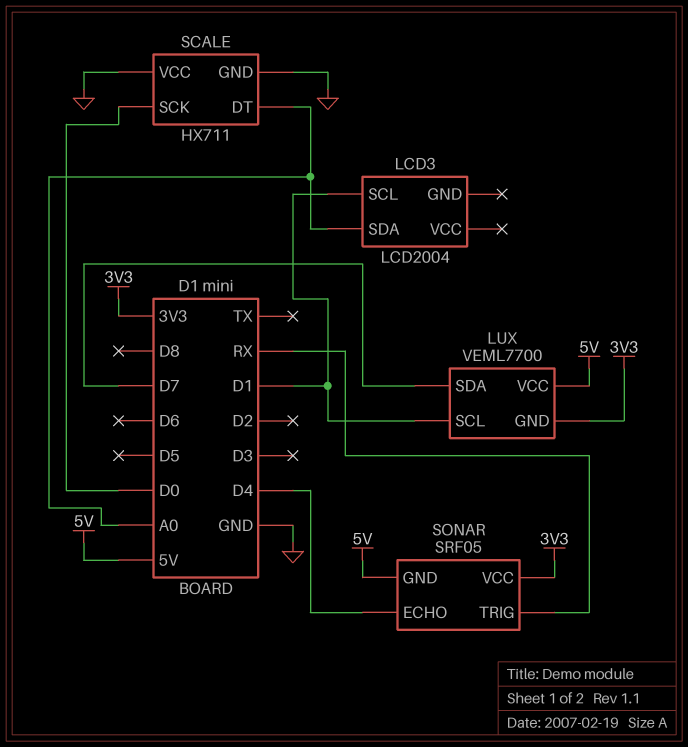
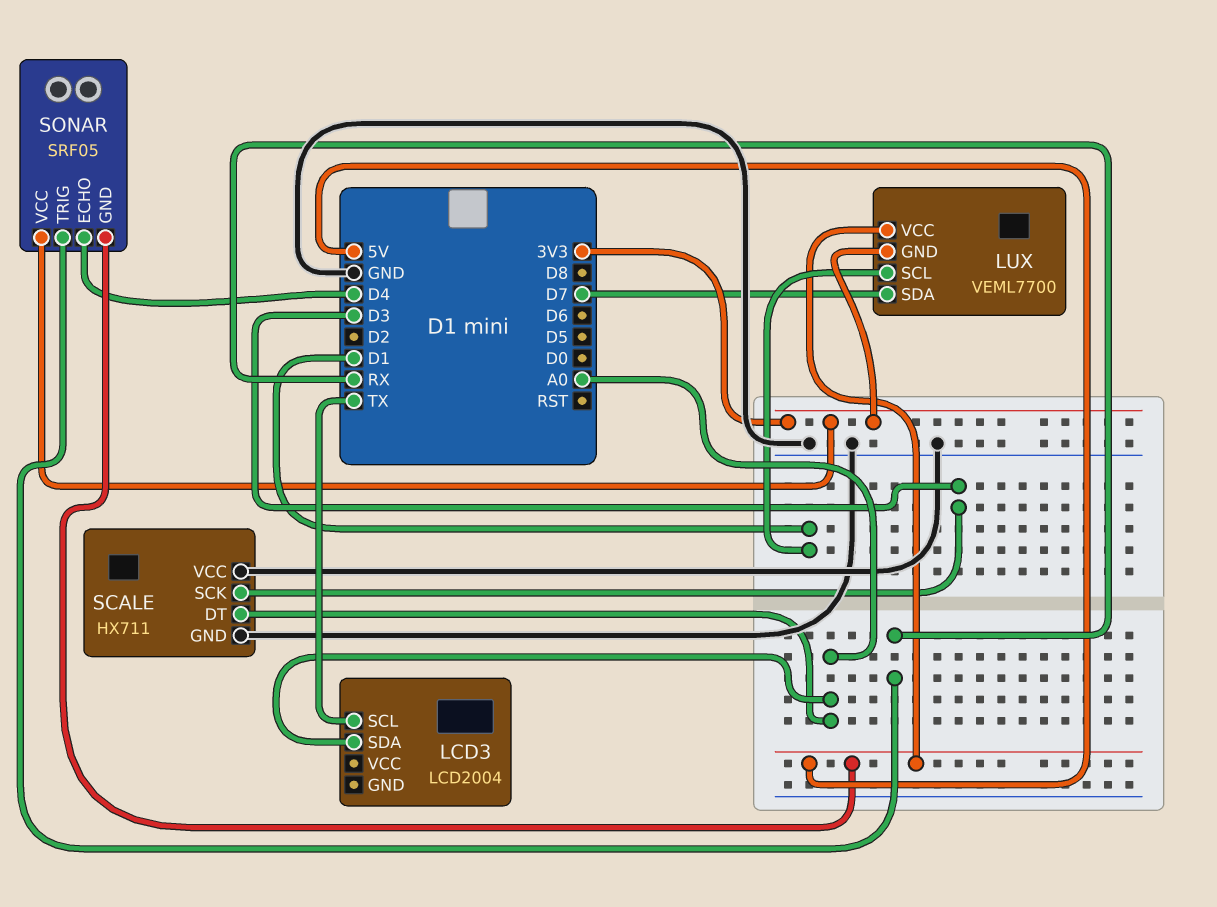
LCD3 pin SCL: D1 -> TX
SCALE pin SCK: D0 -> D3

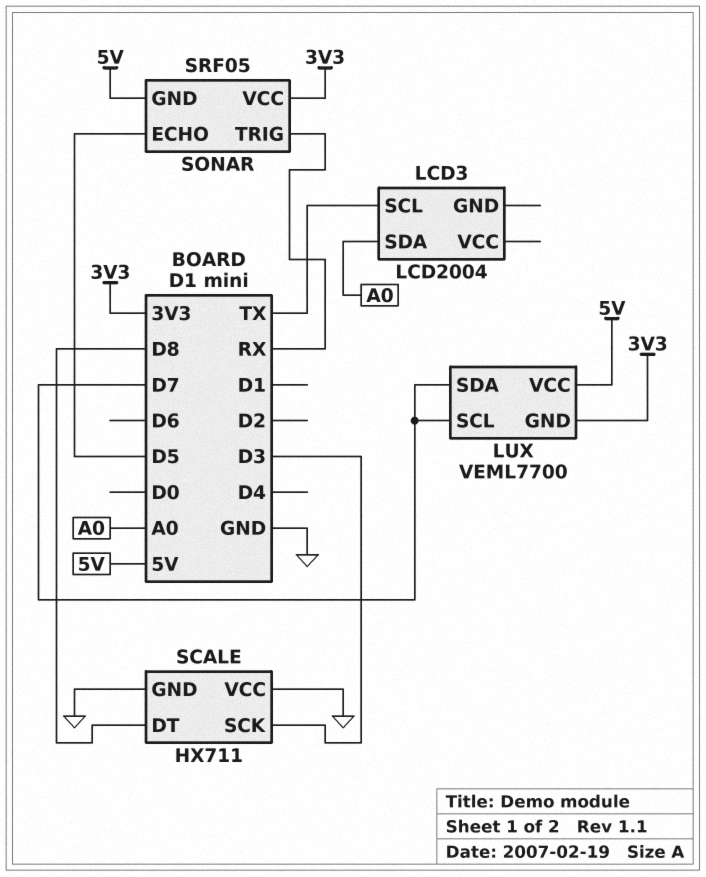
LUX pin SCL: D1 -> D7
SCALE pin DT: A0 -> D8
SONAR pin ECHO: D4 -> D5

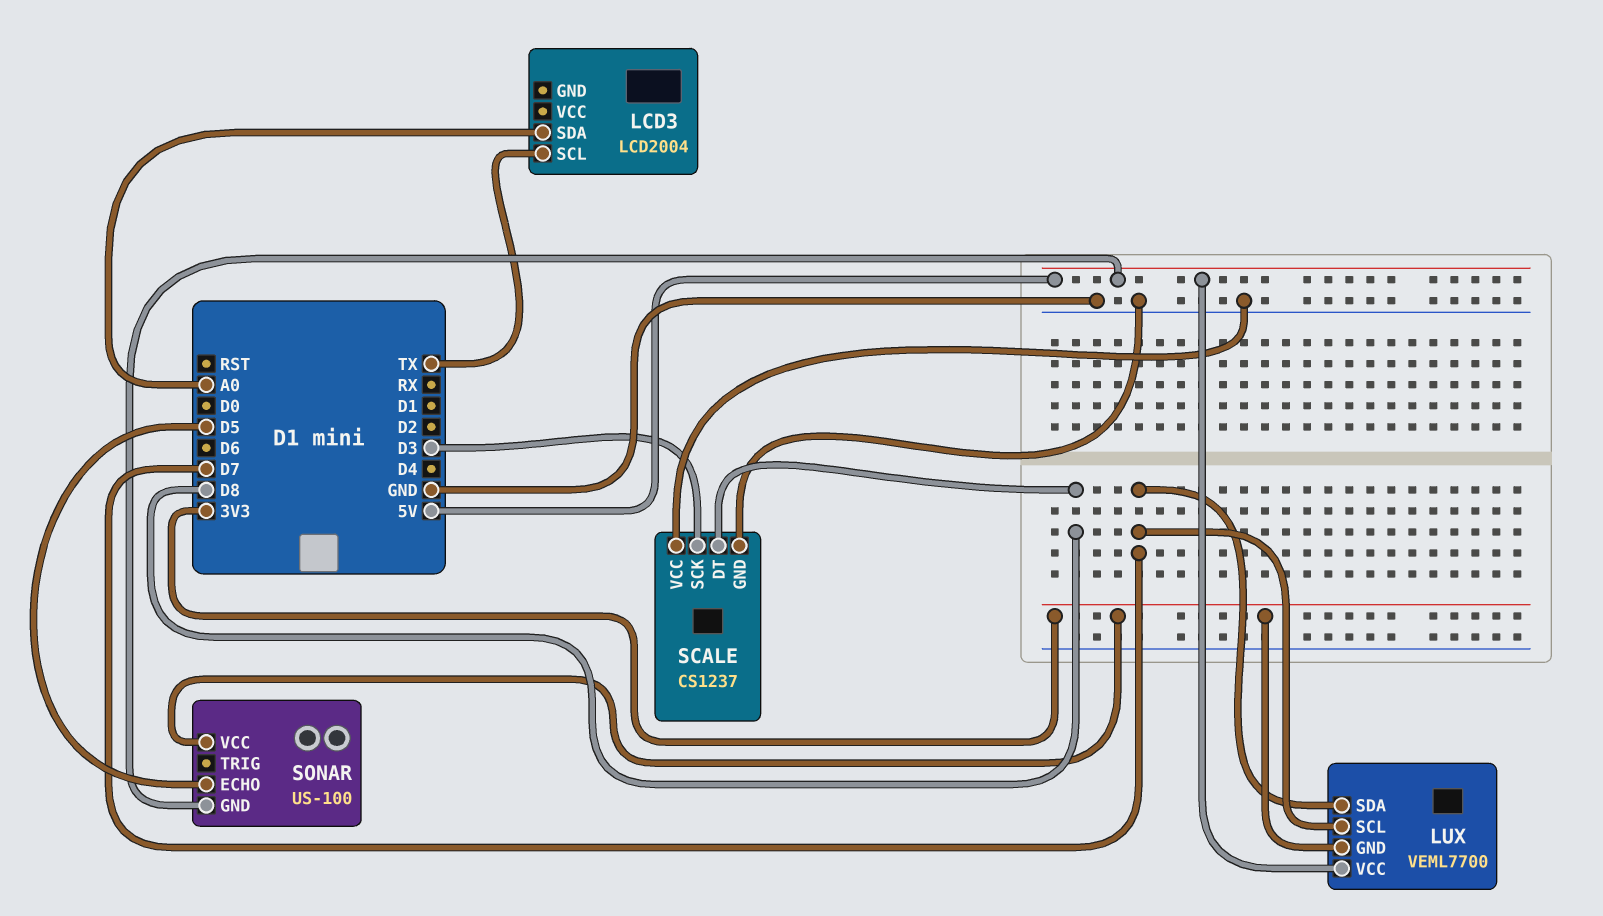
SCALE: HX711 -> CS1237
SONAR: SRF05 -> US-100
SONAR pin TRIG: RX -> none

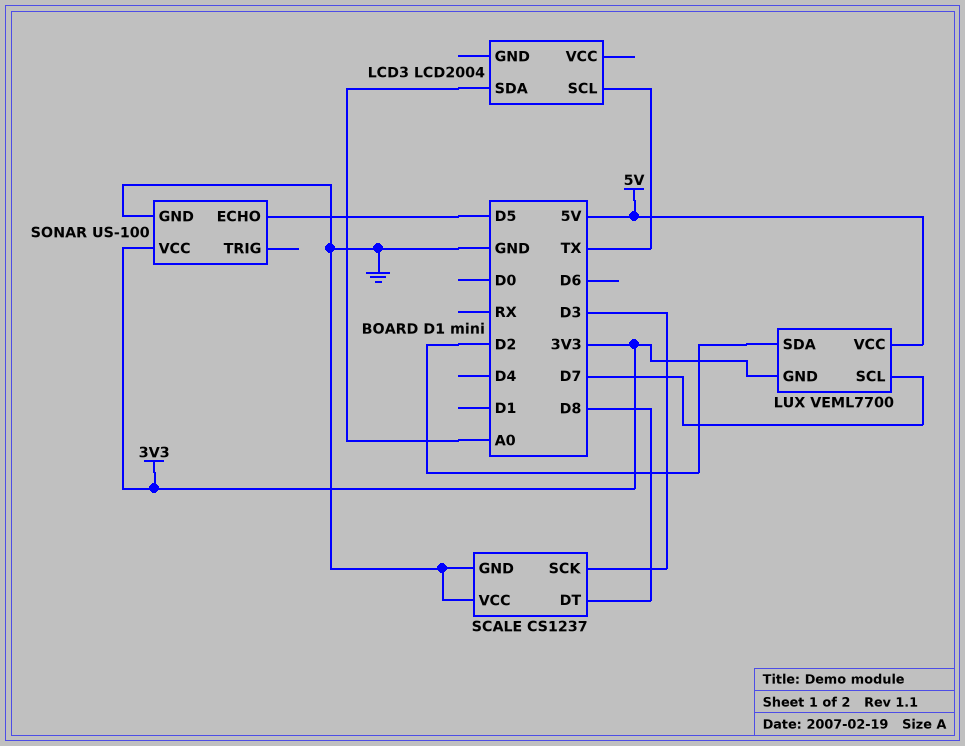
LUX pin SDA: D7 -> D2
SONAR pin GND: 5V -> GND

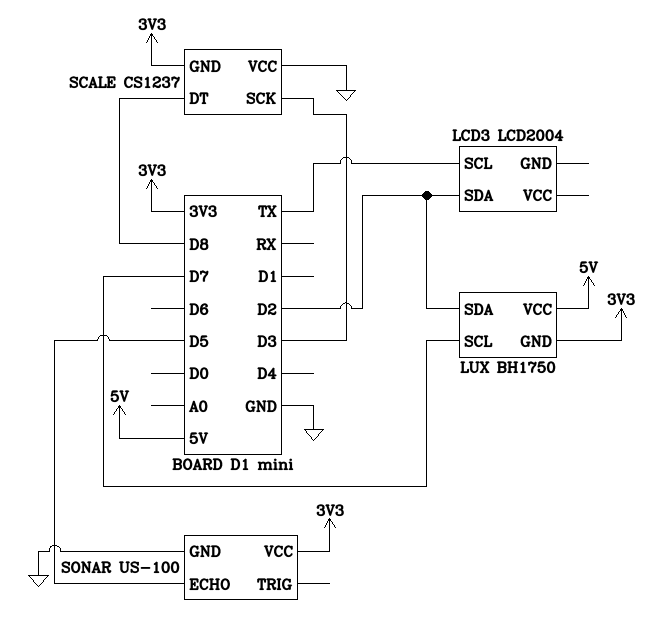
LCD3 pin SDA: A0 -> D2
LUX: VEML7700 -> BH1750
SCALE pin GND: GND -> 3V3

